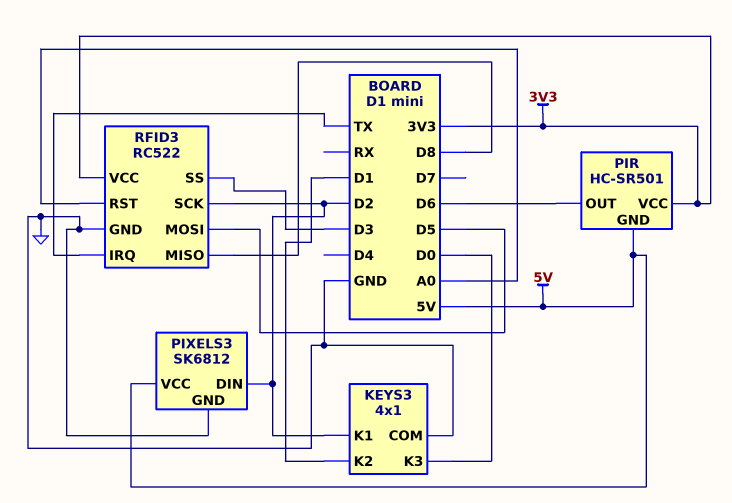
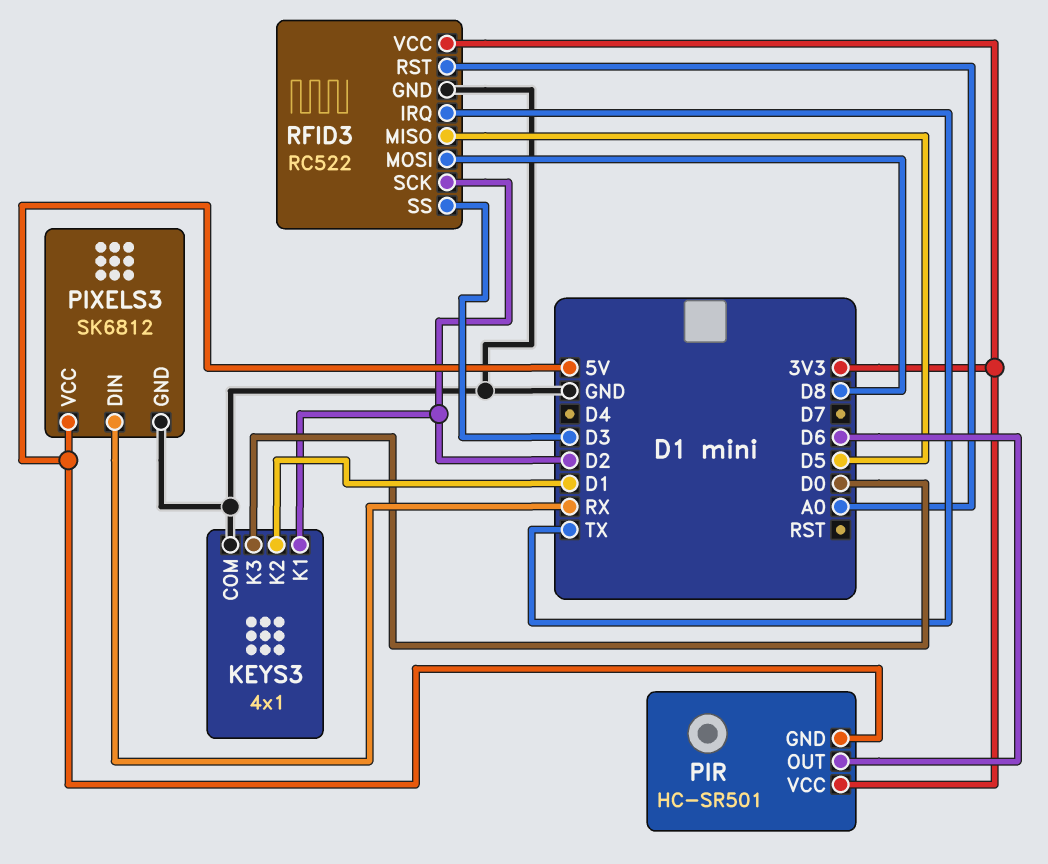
PIXELS3 pin DIN: D2 -> RX
RFID3 pin MISO: D8 -> D5
RFID3 pin MOSI: D5 -> D8

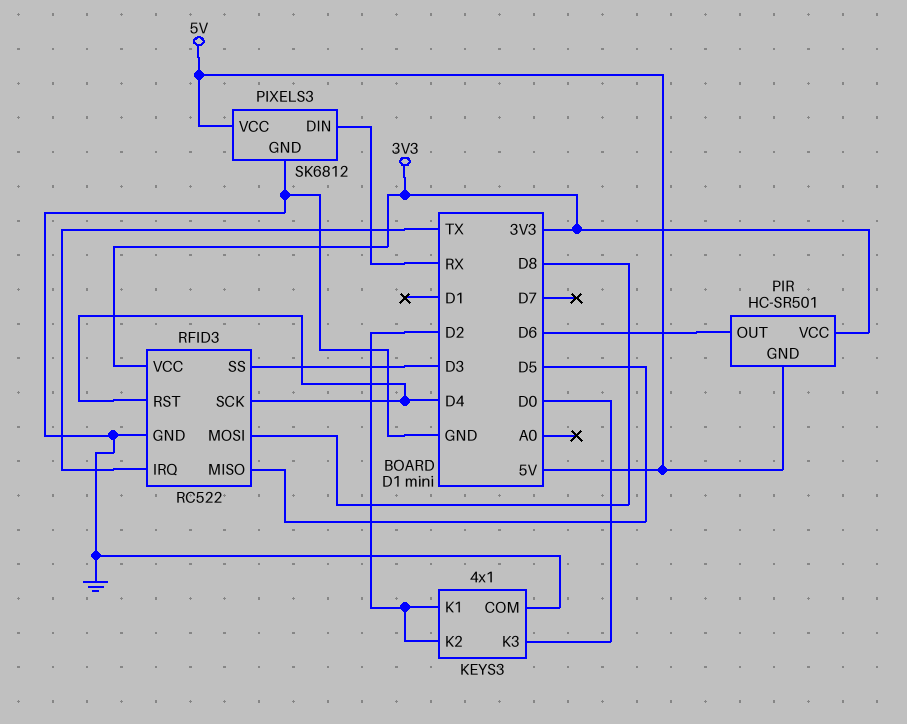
KEYS3 pin K2: D1 -> D2
RFID3 pin RST: A0 -> D4
RFID3 pin SCK: D2 -> D4

